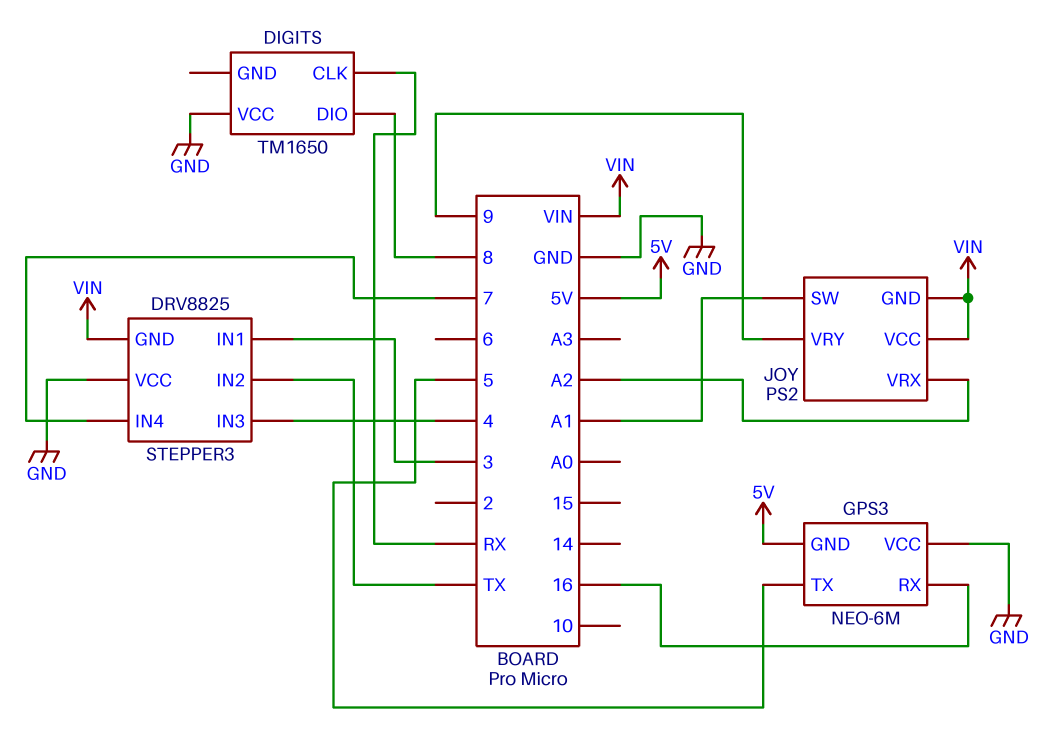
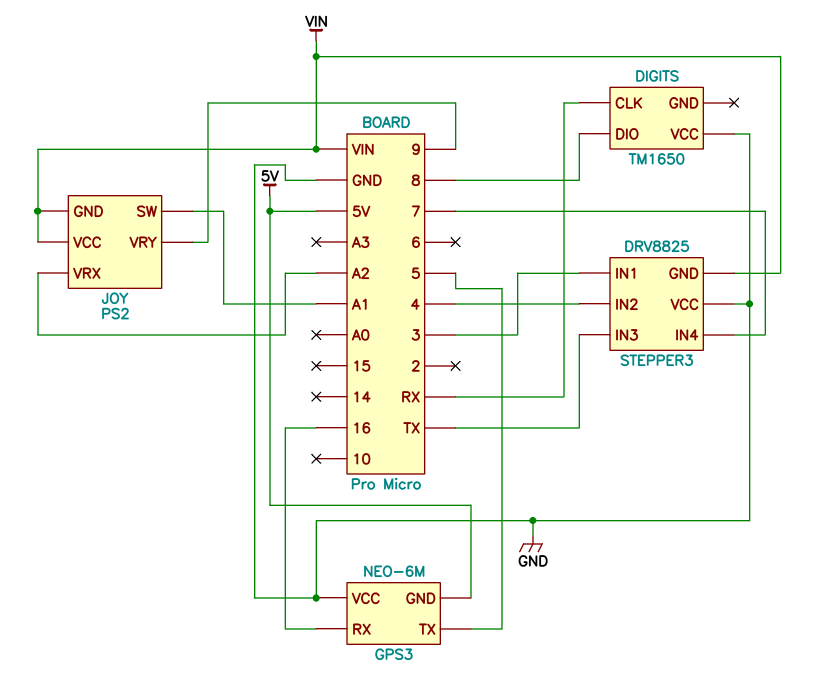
STEPPER3 pin IN2: TX -> 4
STEPPER3 pin IN3: 4 -> TX

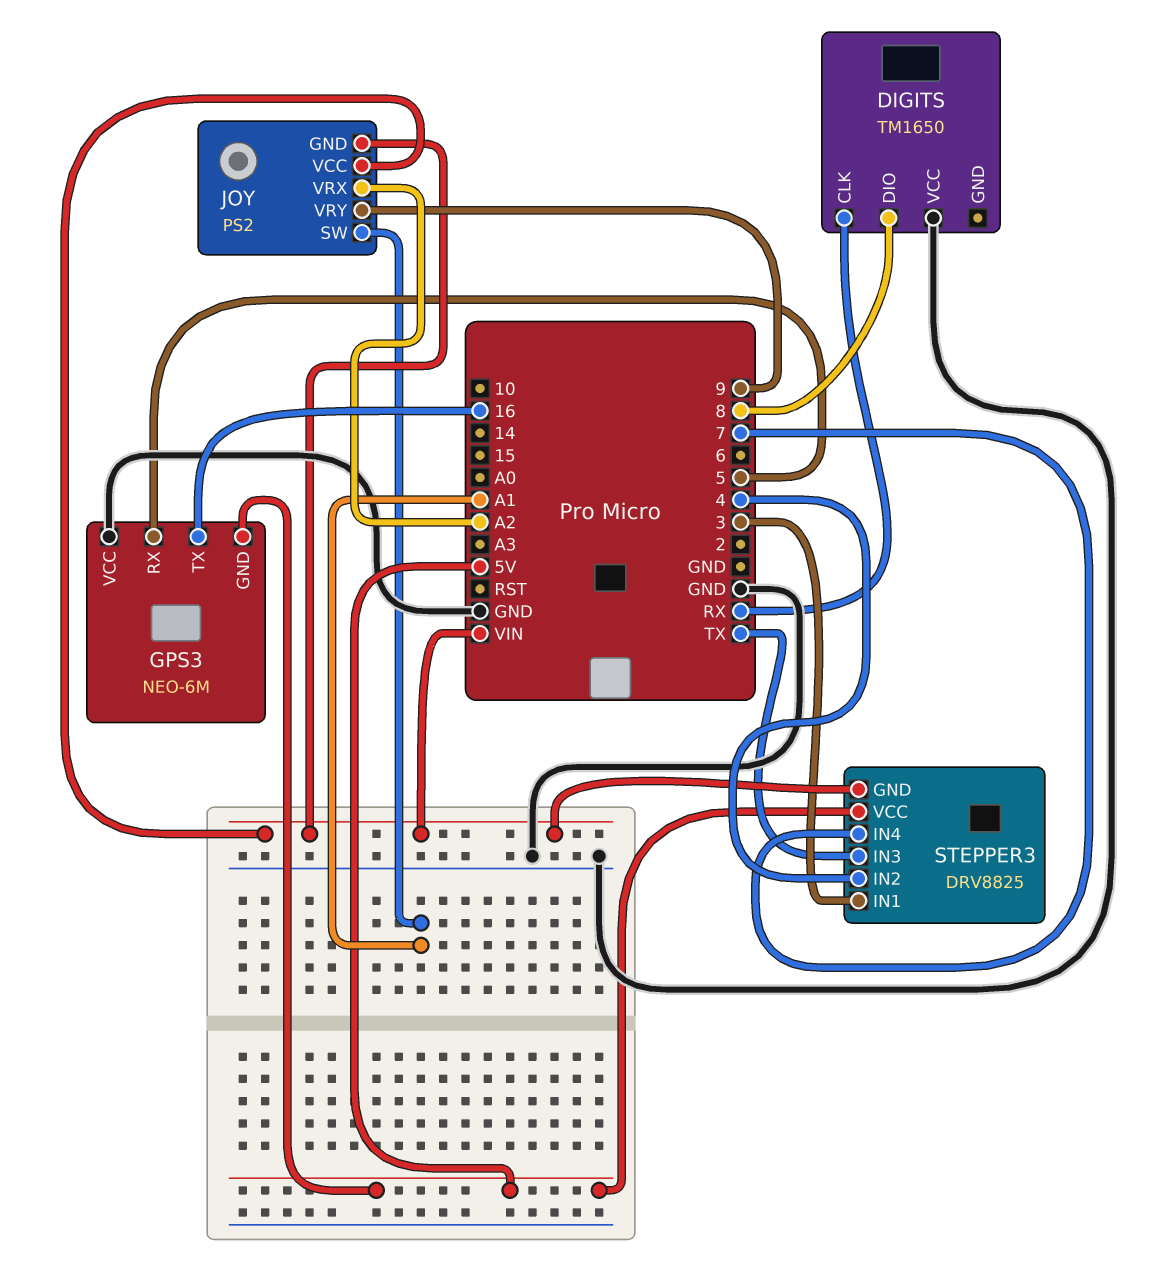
GPS3 pin RX: 16 -> 5
GPS3 pin TX: 5 -> 16
STEPPER3 pin VCC: GND -> 5V

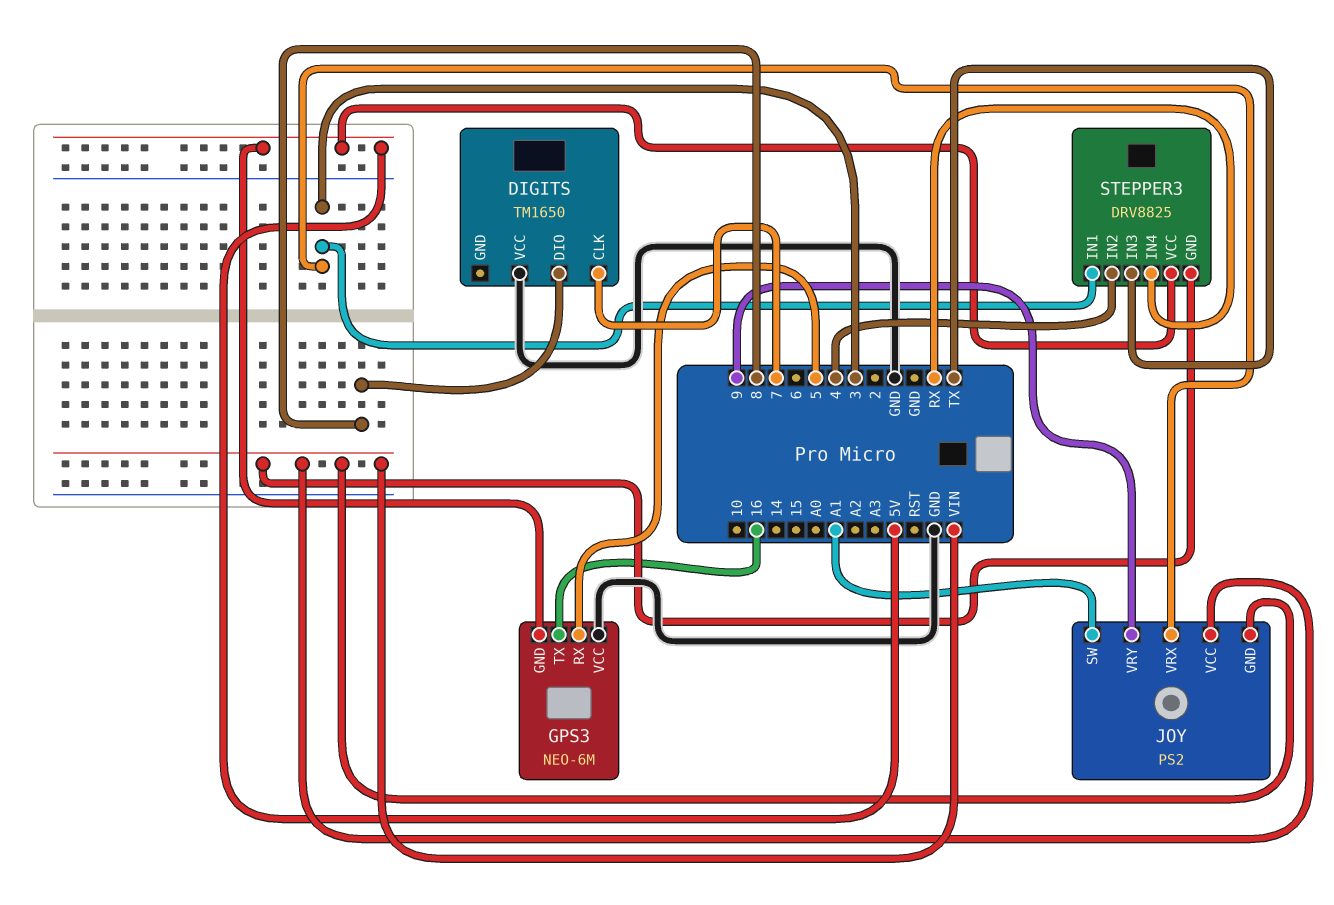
DIGITS pin CLK: RX -> 7
JOY pin VRX: A2 -> 3
STEPPER3 pin IN4: 7 -> RX

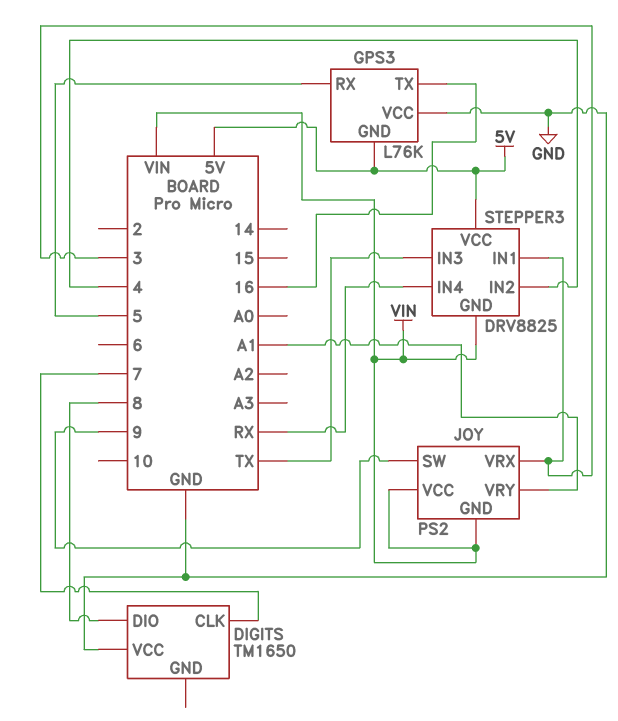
GPS3: NEO-6M -> L76K
JOY pin SW: A1 -> 9
JOY pin VRY: 9 -> A1

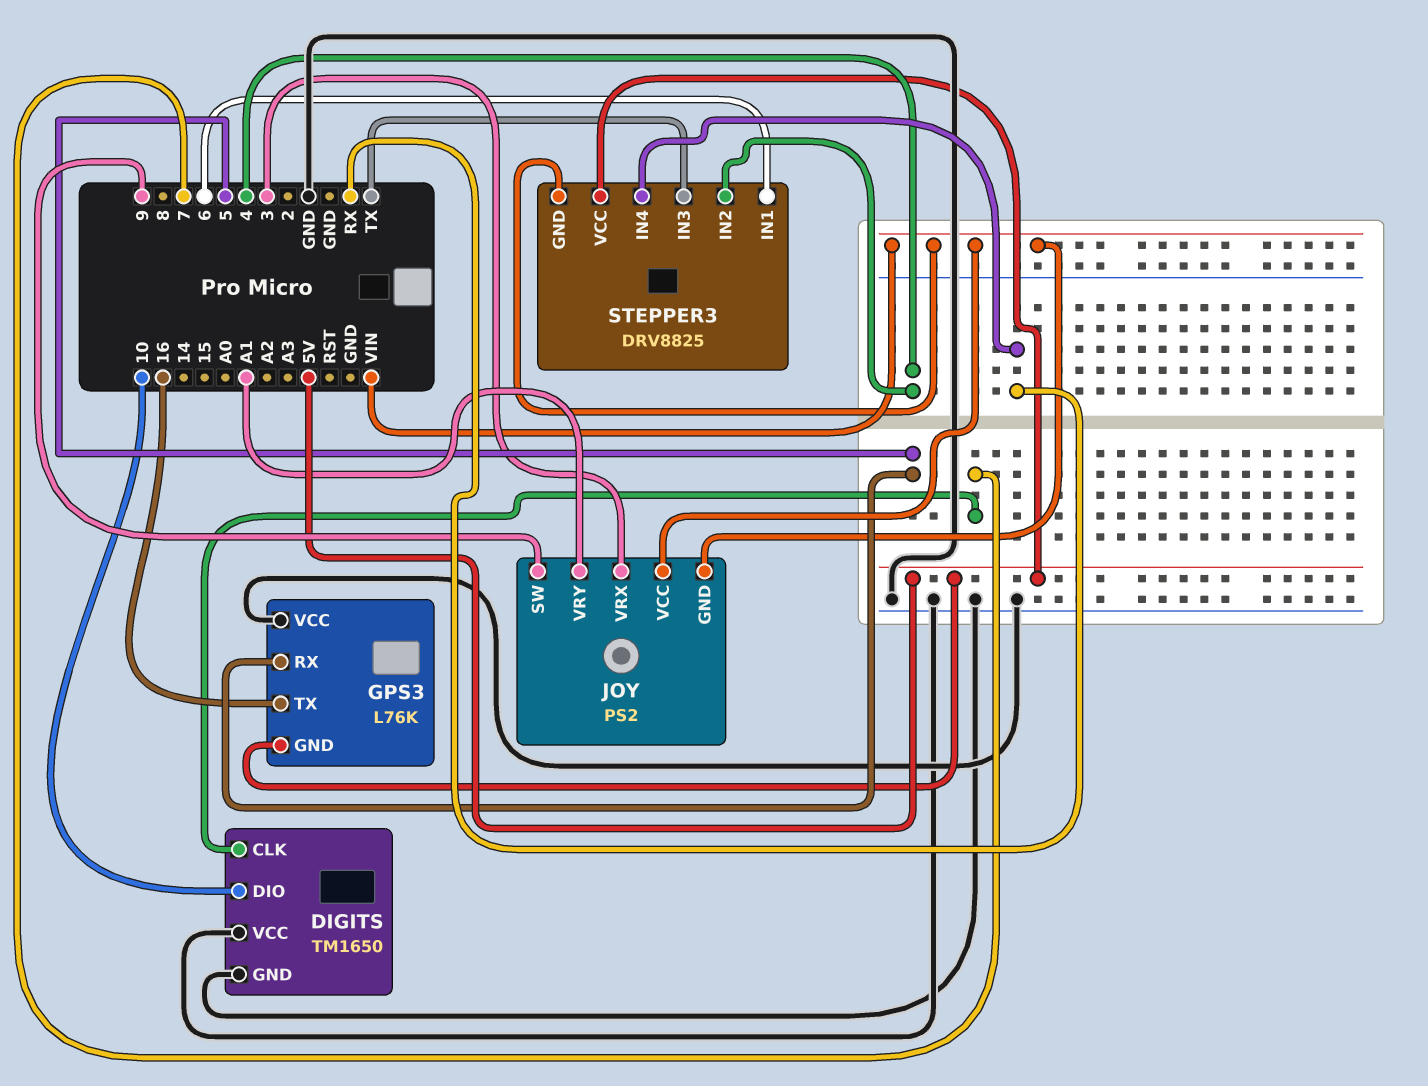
DIGITS pin DIO: 8 -> 10
DIGITS pin GND: none -> GND
STEPPER3 pin IN1: 3 -> 6

